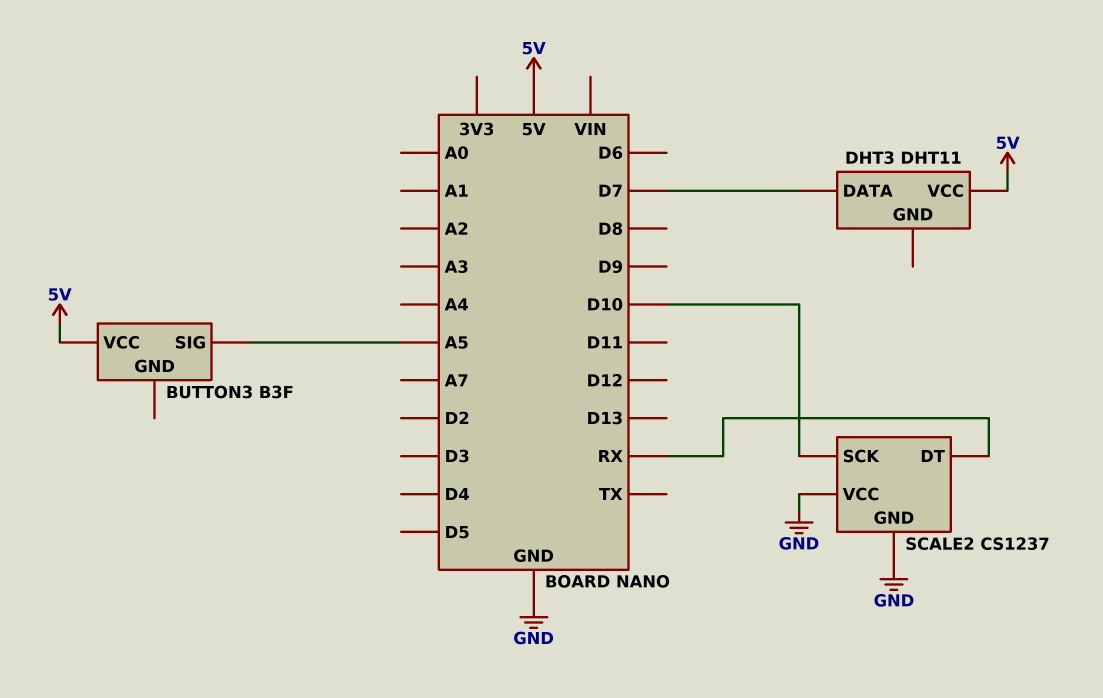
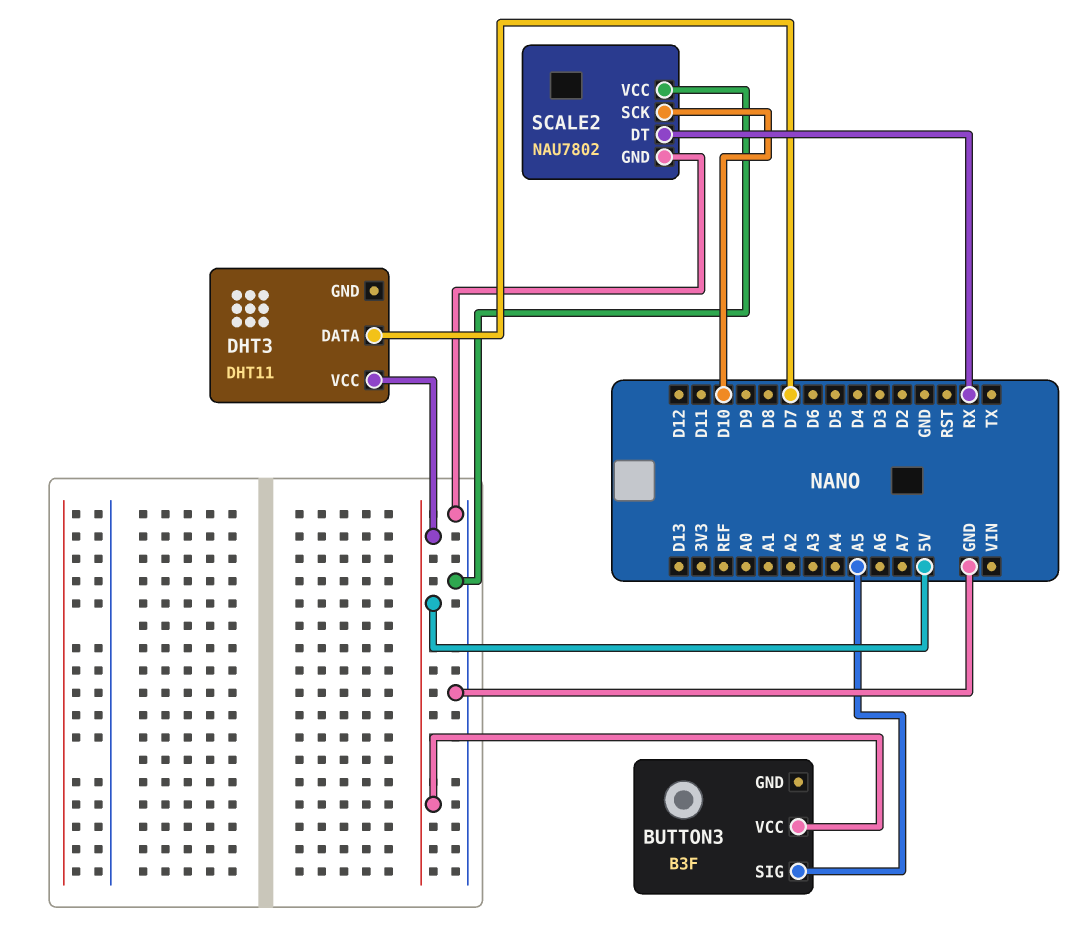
SCALE2: CS1237 -> NAU7802

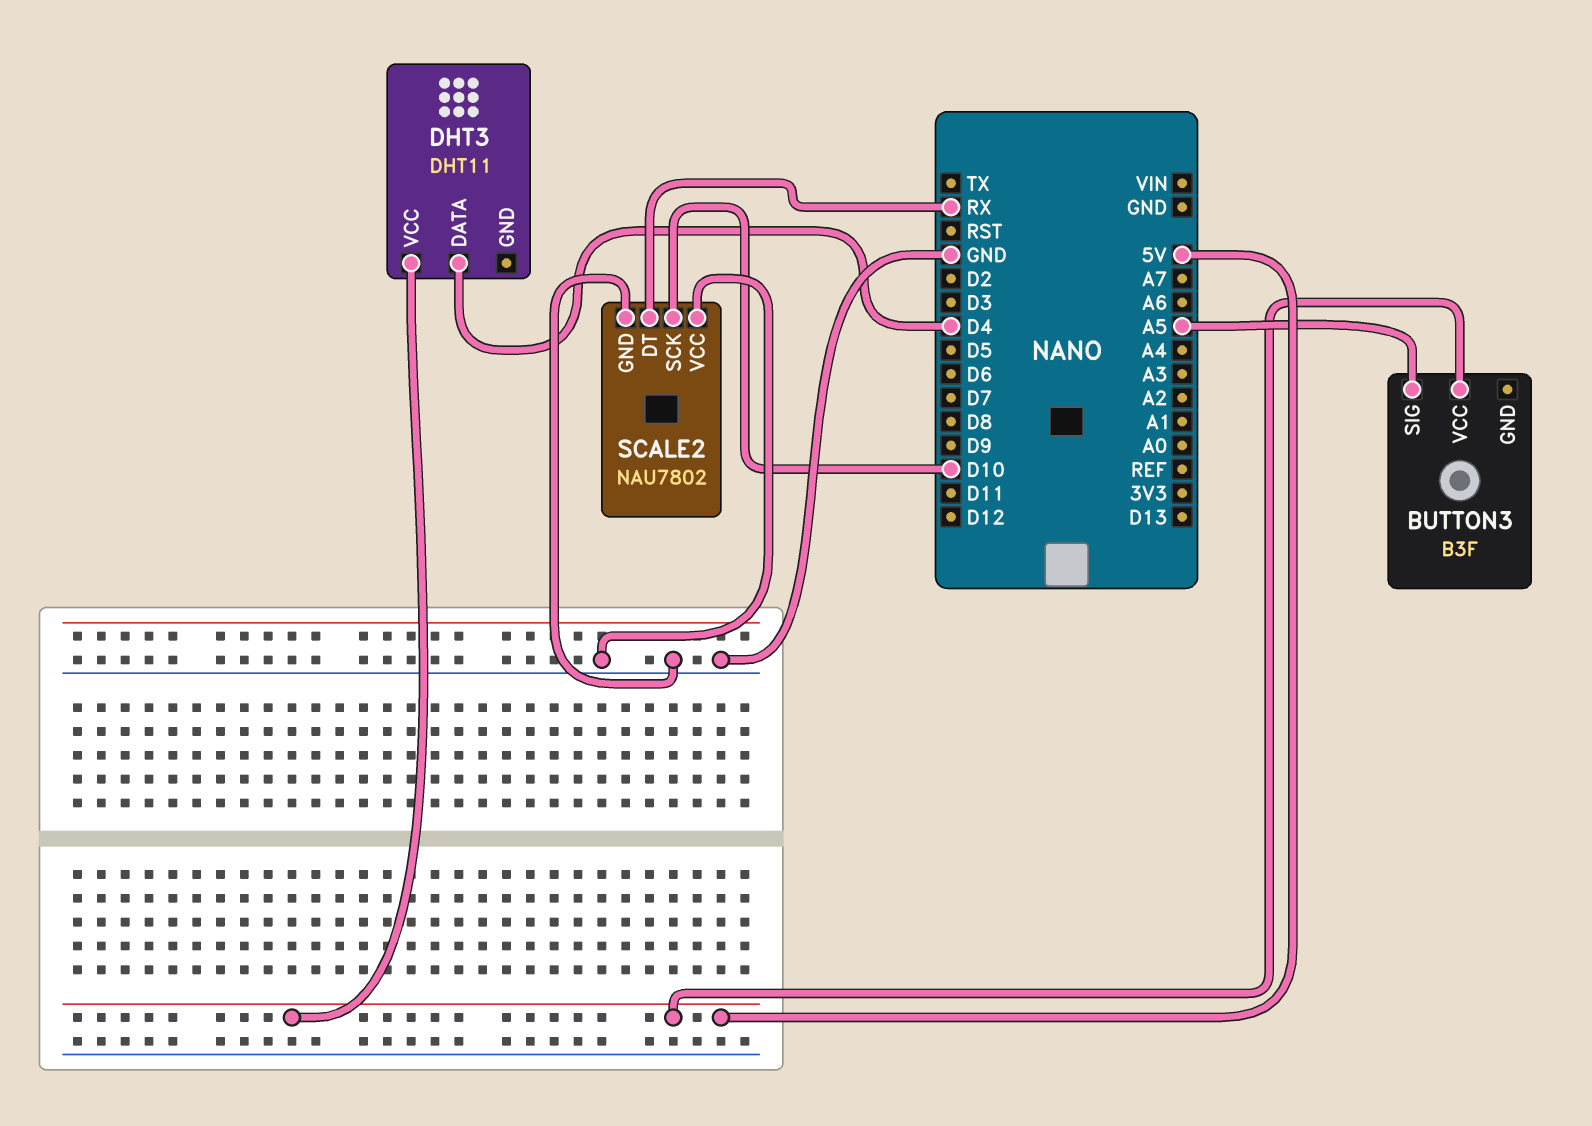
DHT3 pin DATA: D7 -> D4

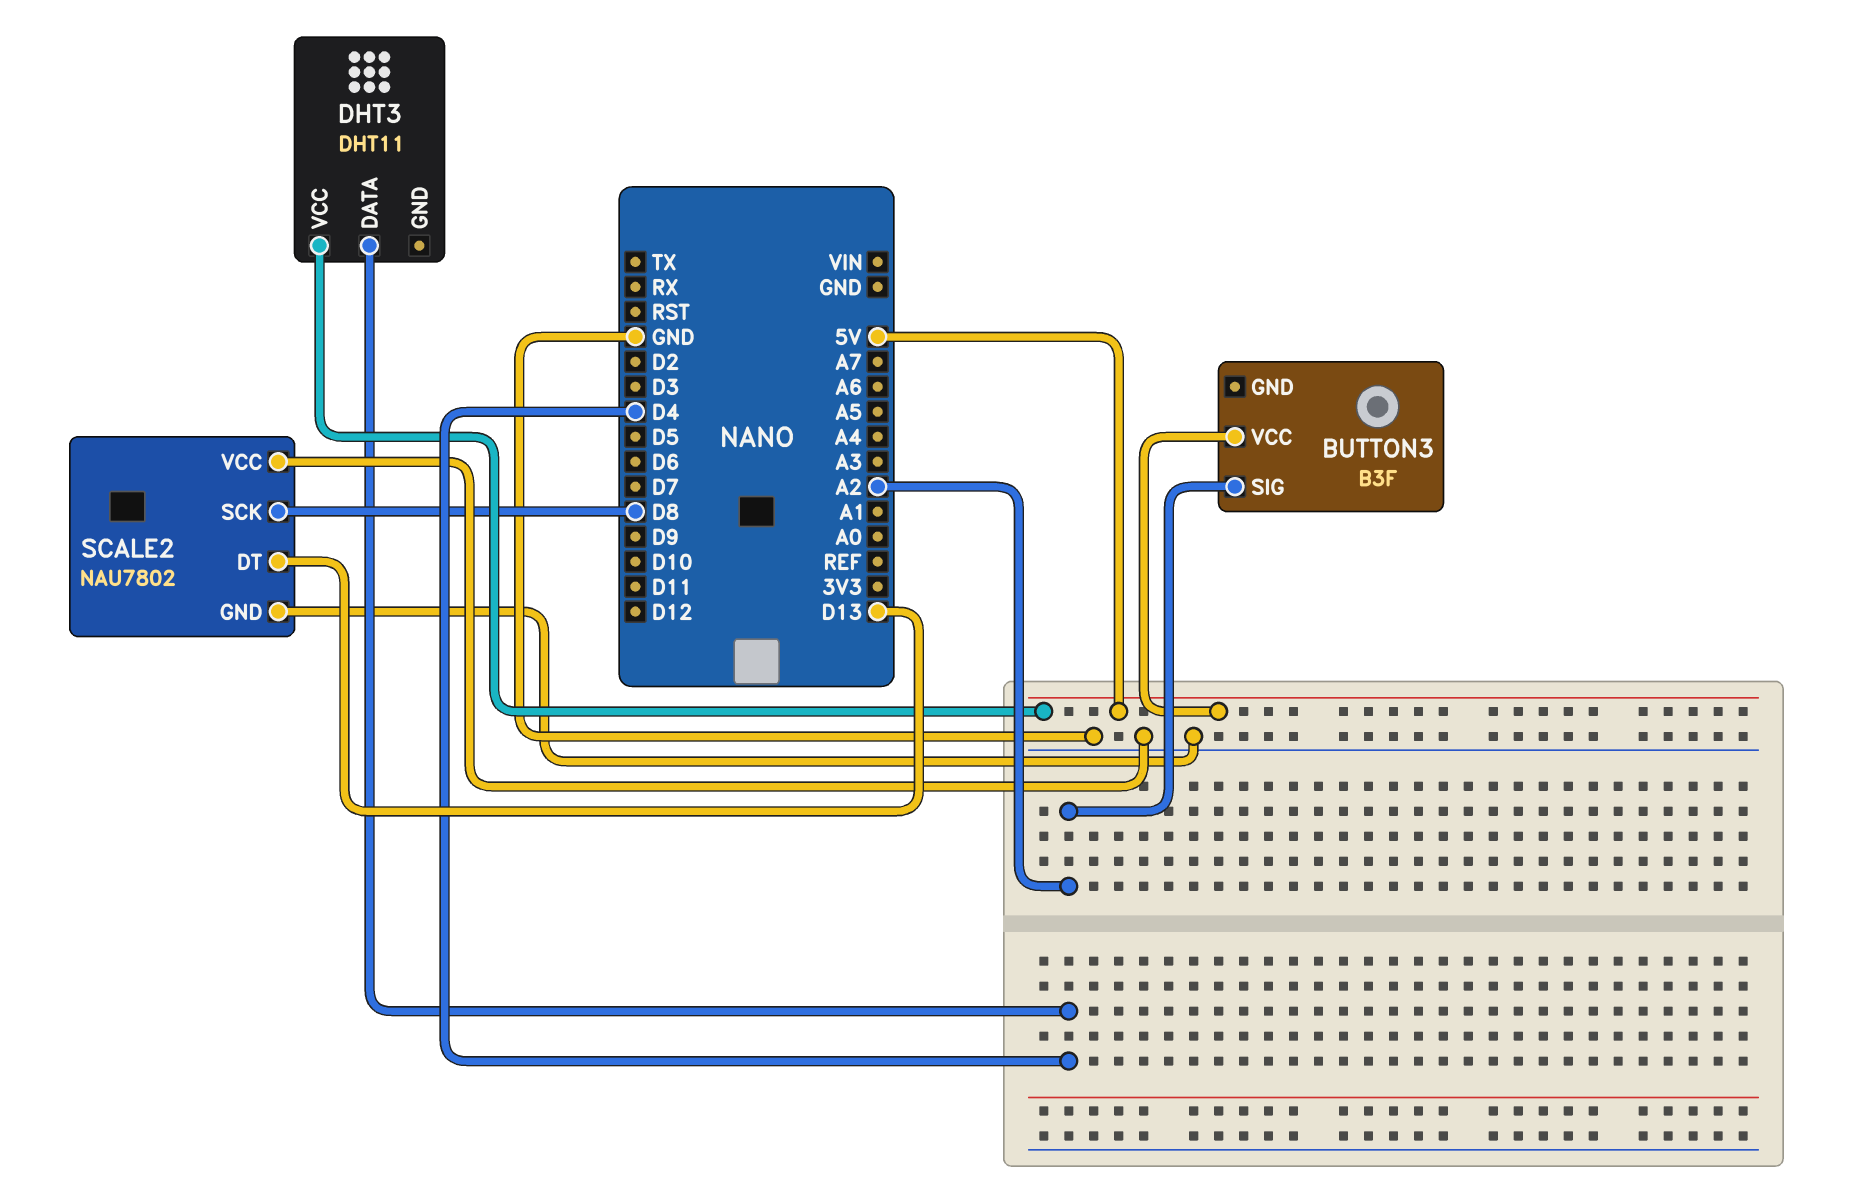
BUTTON3 pin SIG: A5 -> A2
SCALE2 pin DT: RX -> D13
SCALE2 pin SCK: D10 -> D8

